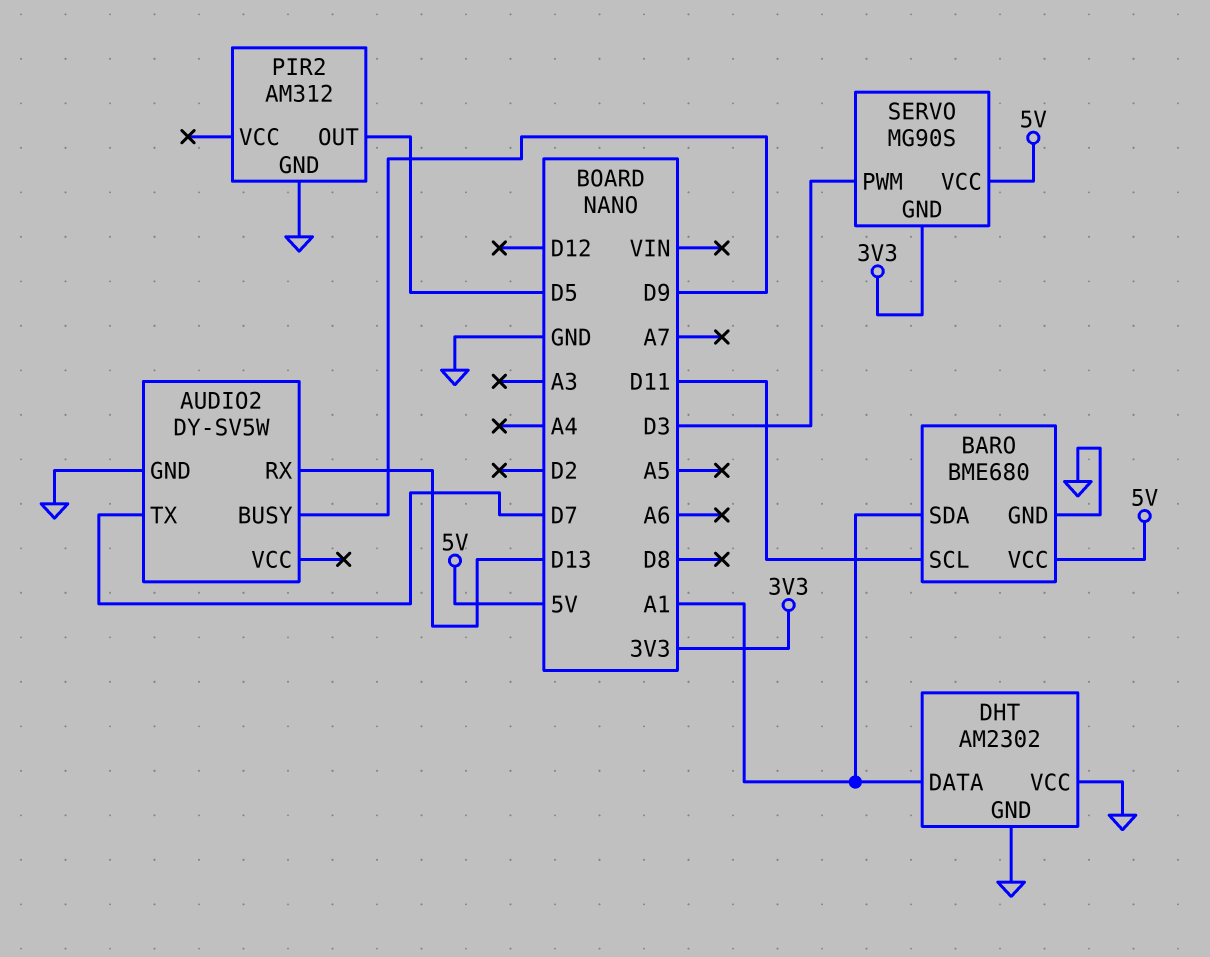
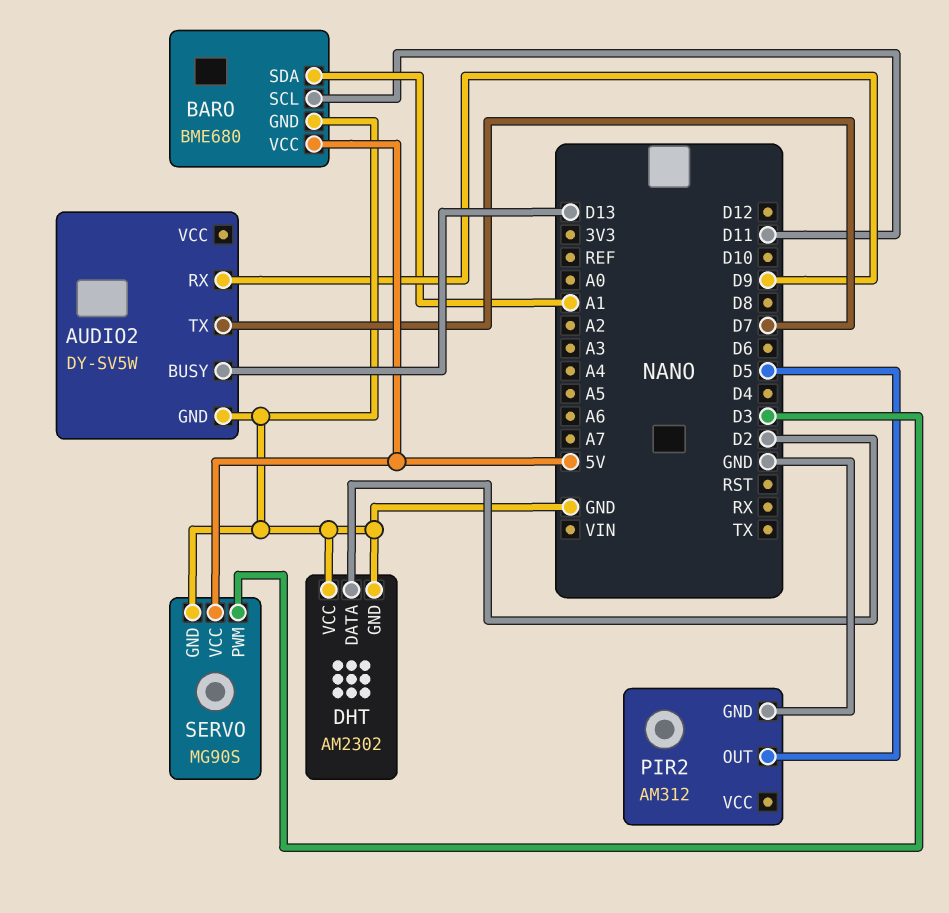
AUDIO2 pin BUSY: D9 -> D13
AUDIO2 pin RX: D13 -> D9
DHT pin DATA: A1 -> D2
SERVO pin GND: 3V3 -> GND

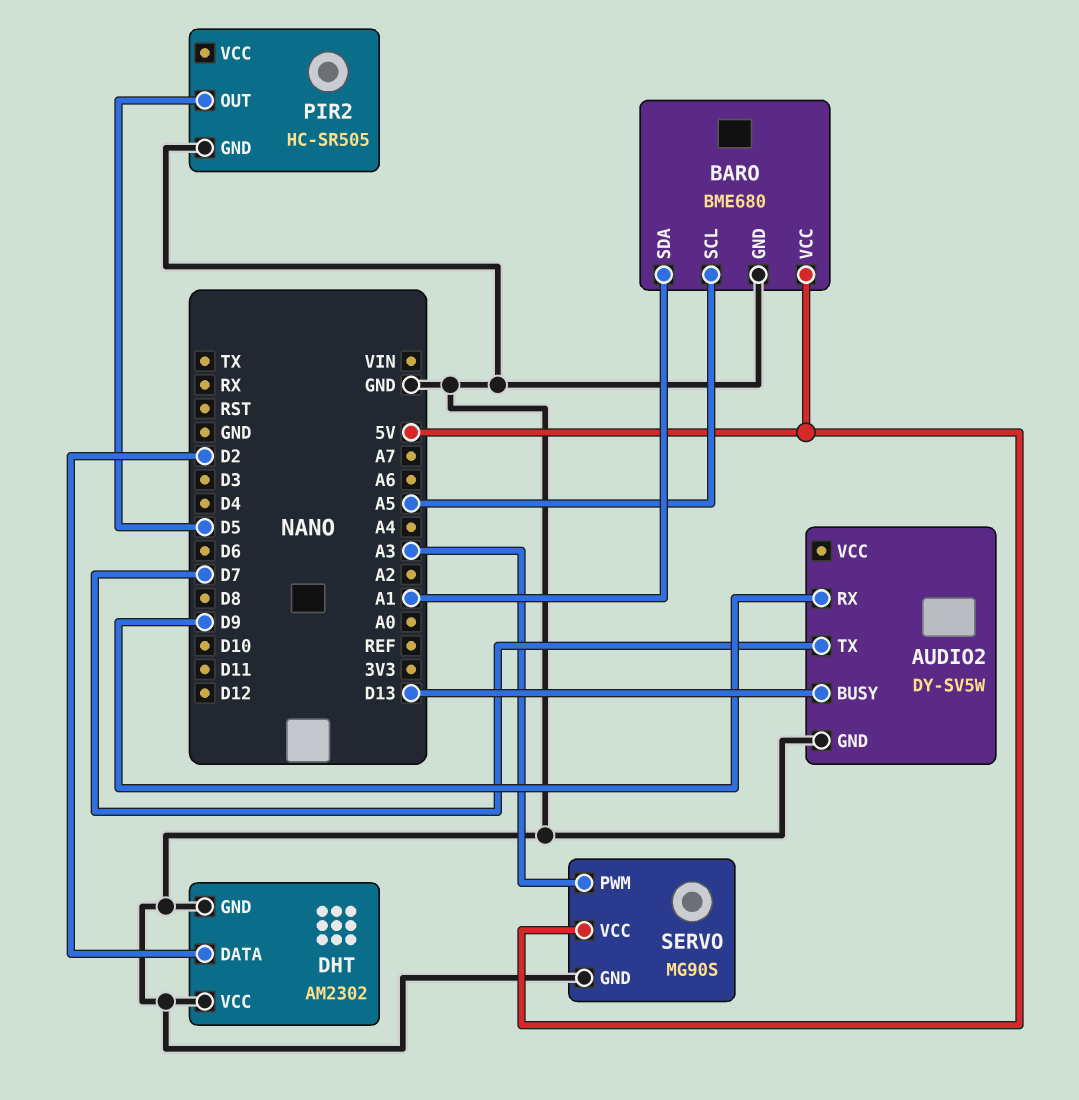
BARO pin SCL: D11 -> A5
PIR2: AM312 -> HC-SR505
SERVO pin PWM: D3 -> A3

